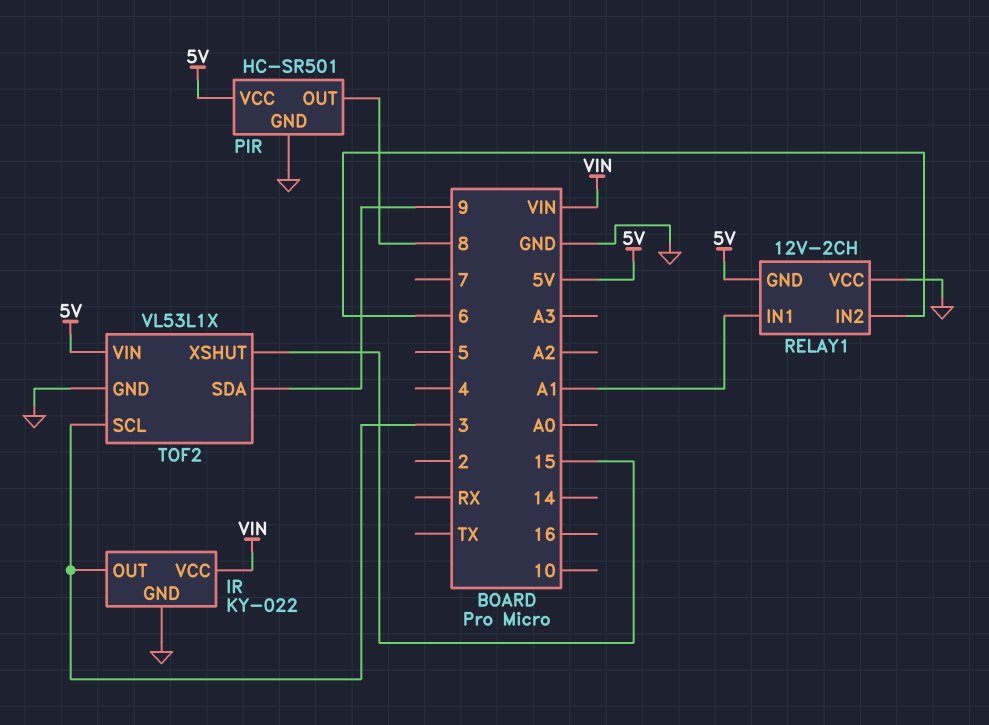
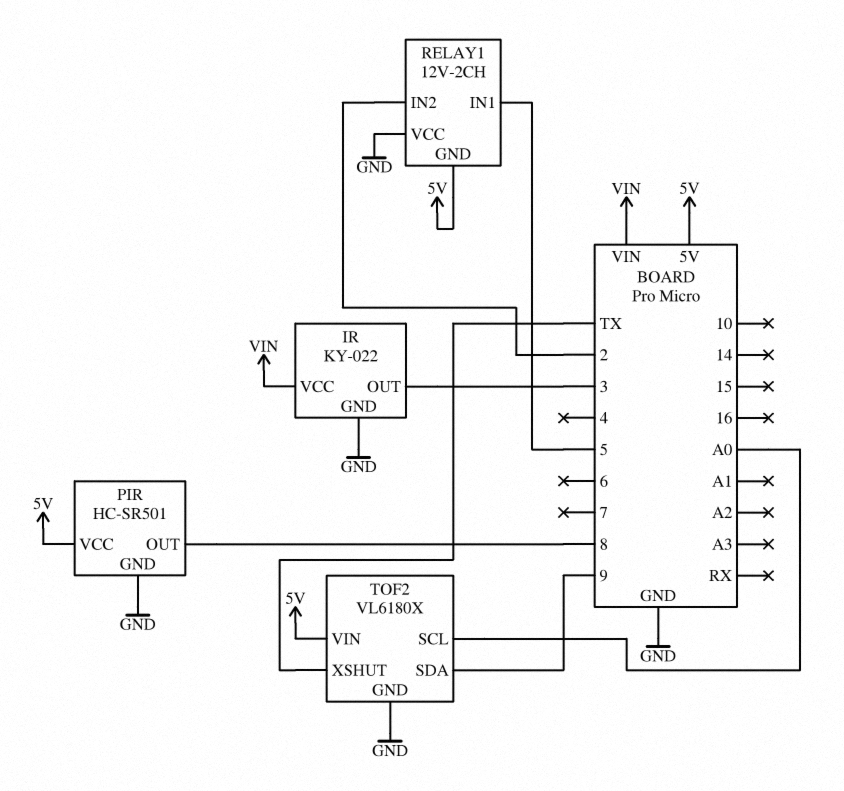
RELAY1 pin IN1: A1 -> 5
RELAY1 pin IN2: 6 -> 2
TOF2: VL53L1X -> VL6180X
TOF2 pin SCL: 3 -> A0
TOF2 pin XSHUT: 15 -> TX

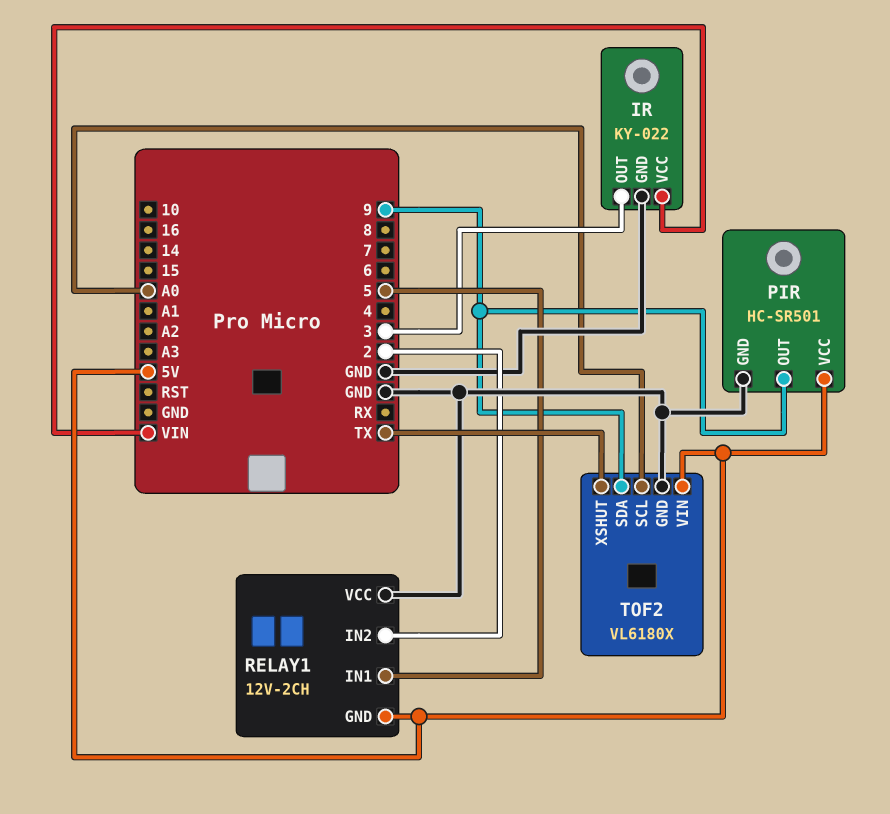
PIR pin OUT: 8 -> 9

